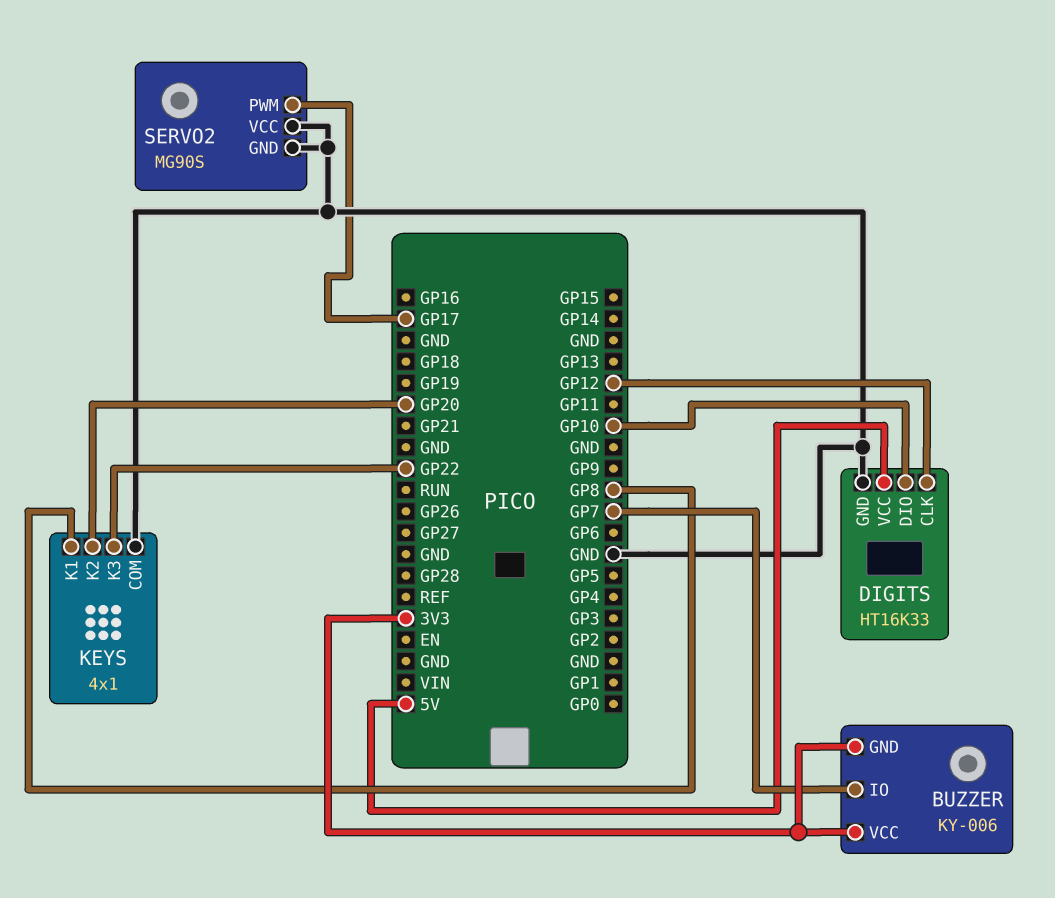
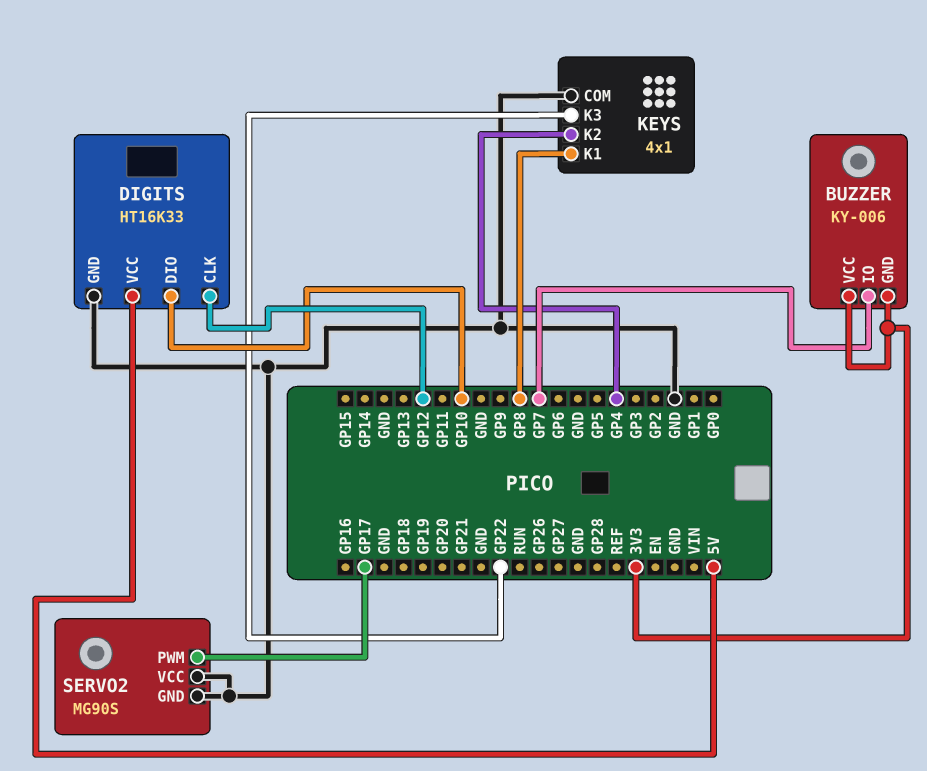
KEYS pin K2: GP20 -> GP4

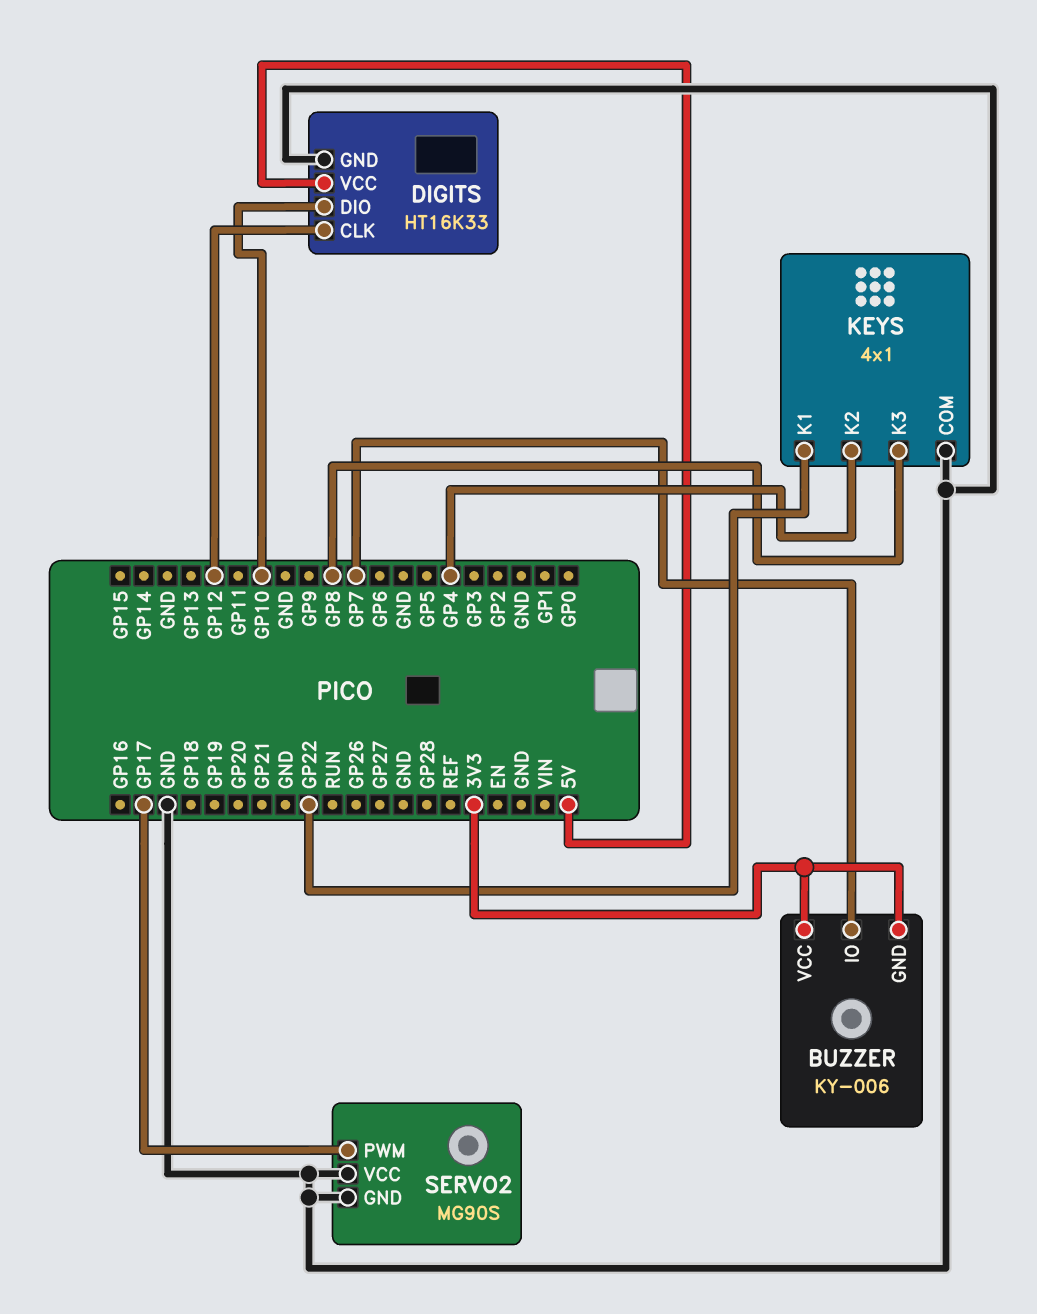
KEYS pin K1: GP8 -> GP22
KEYS pin K3: GP22 -> GP8

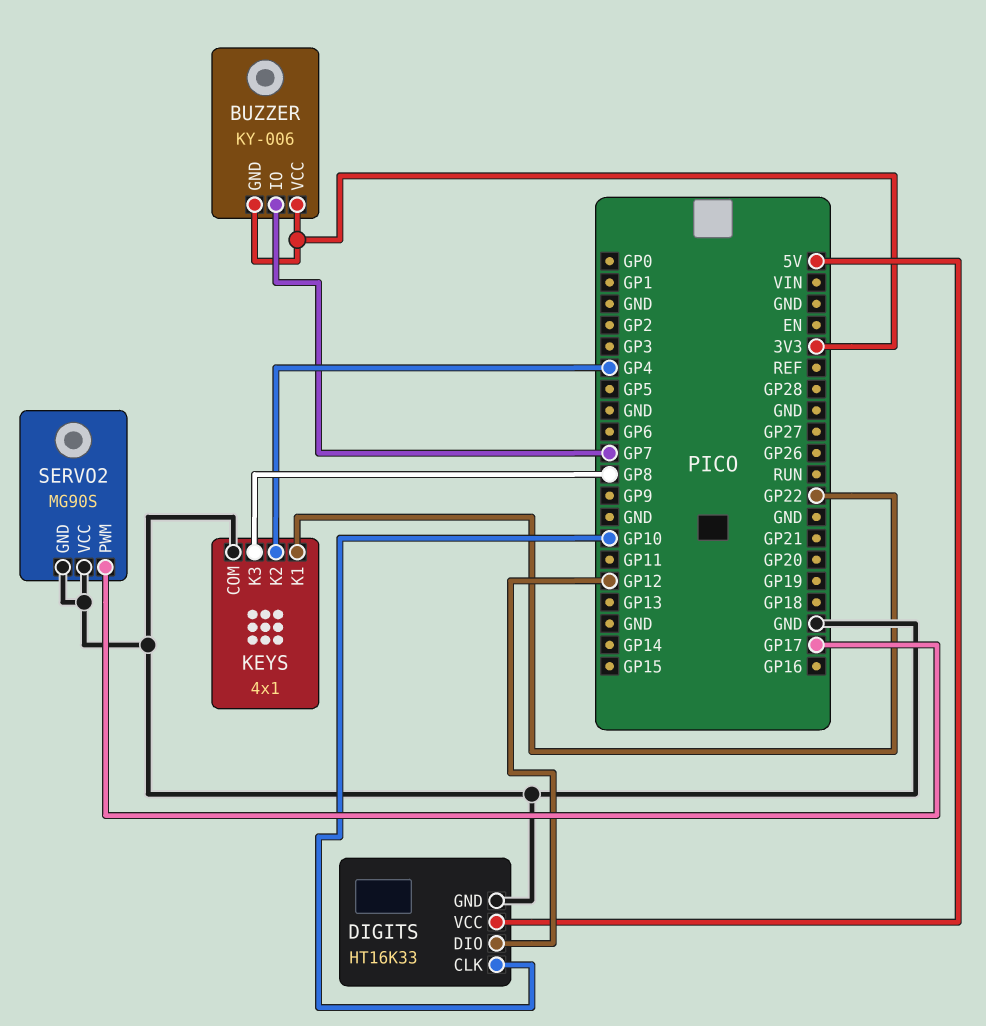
DIGITS pin CLK: GP12 -> GP10
DIGITS pin DIO: GP10 -> GP12

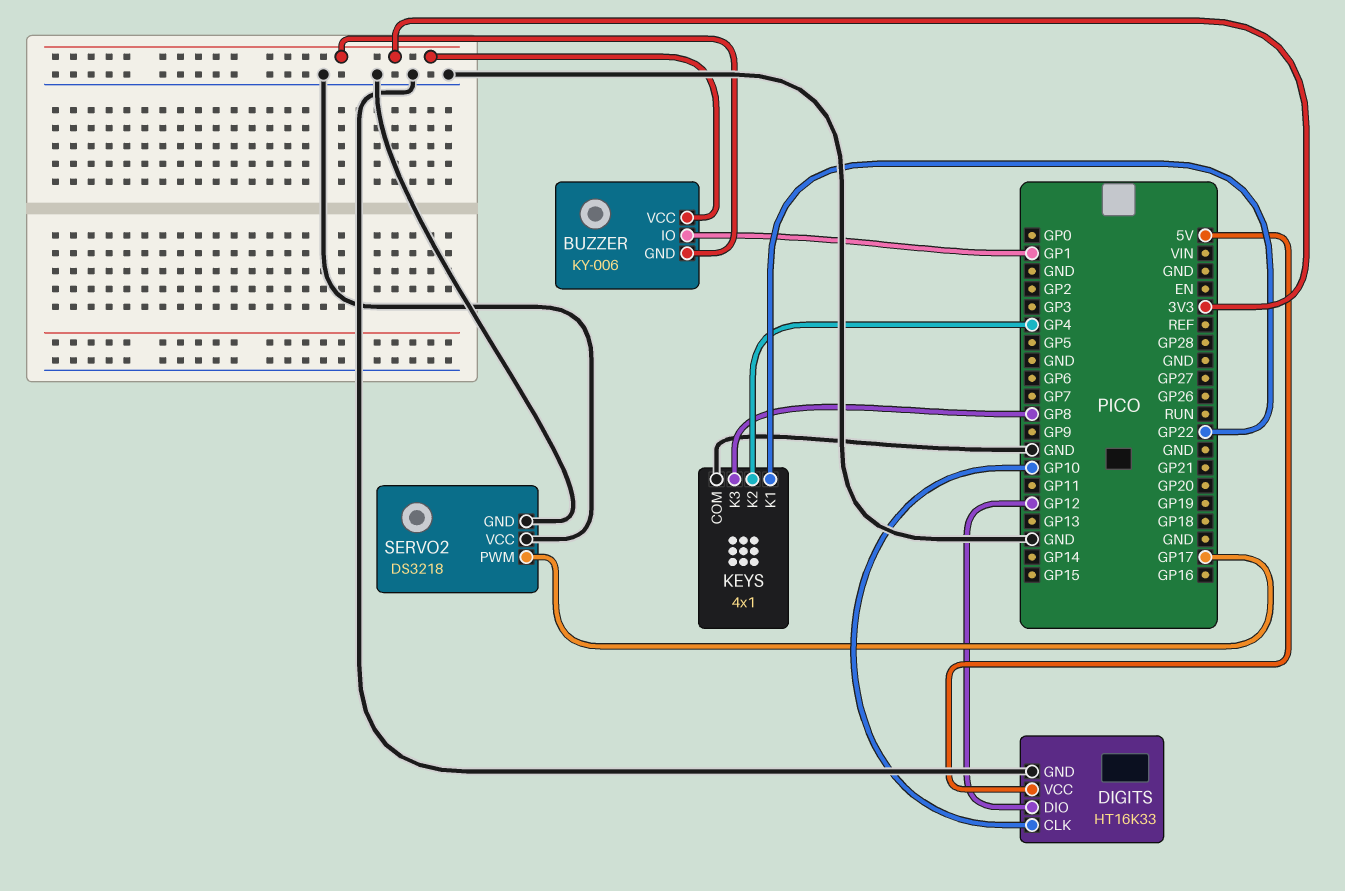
BUZZER pin IO: GP7 -> GP1
SERVO2: MG90S -> DS3218

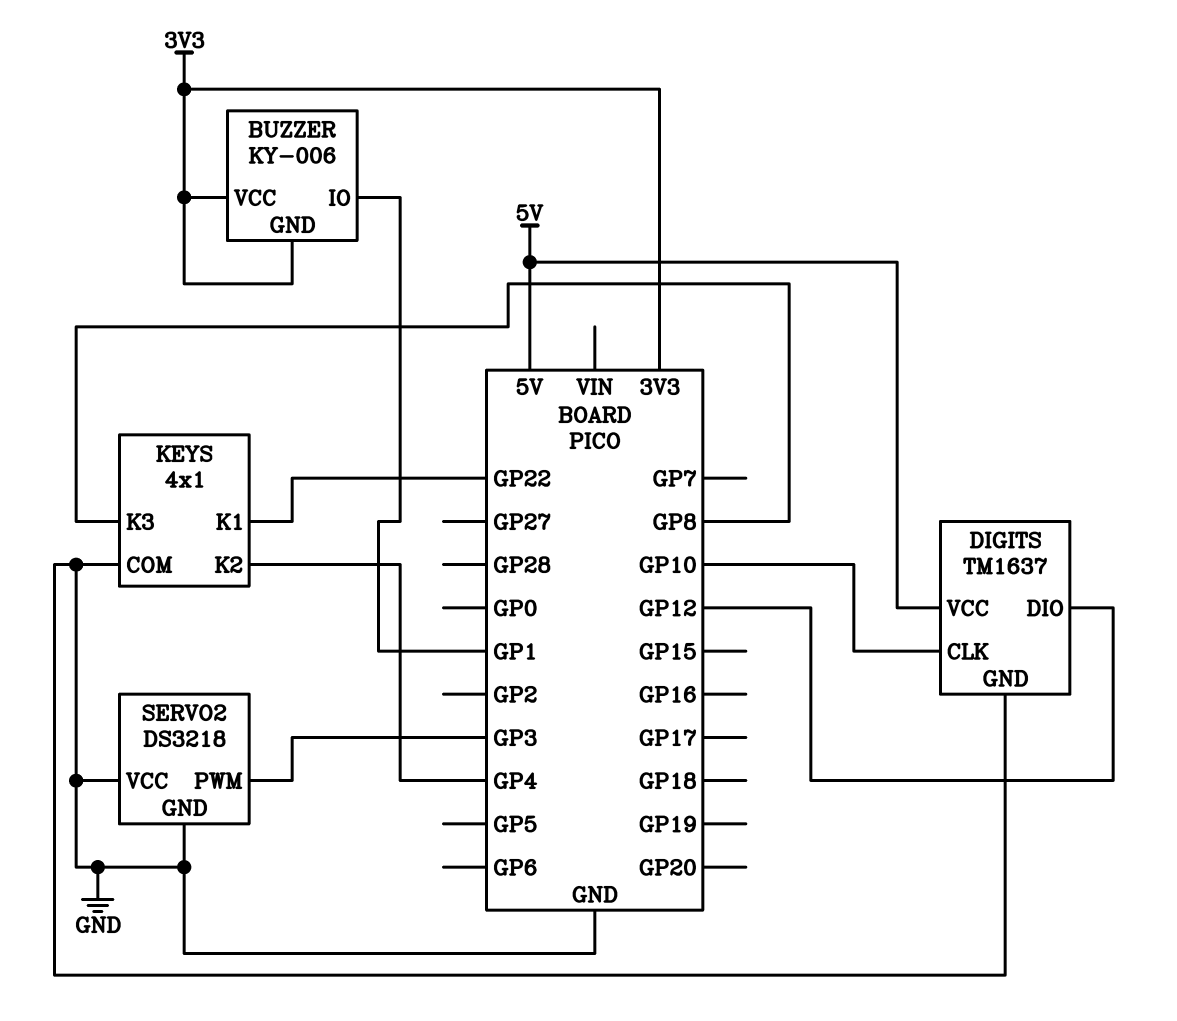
DIGITS: HT16K33 -> TM1637
SERVO2 pin PWM: GP17 -> GP3

